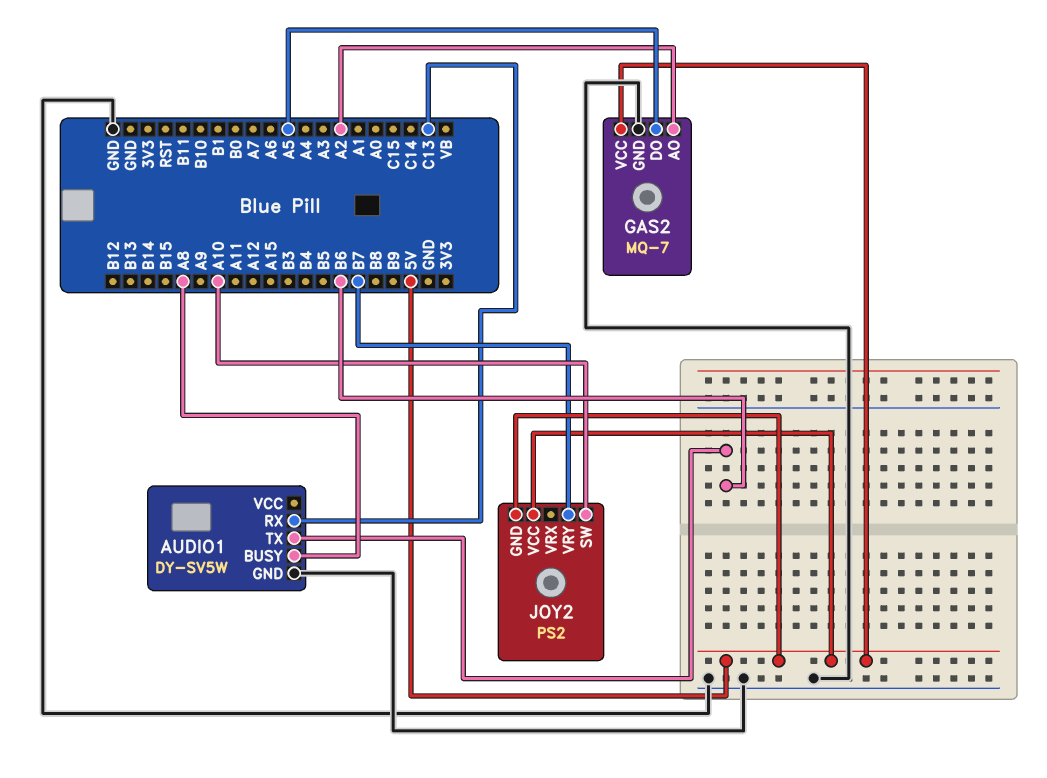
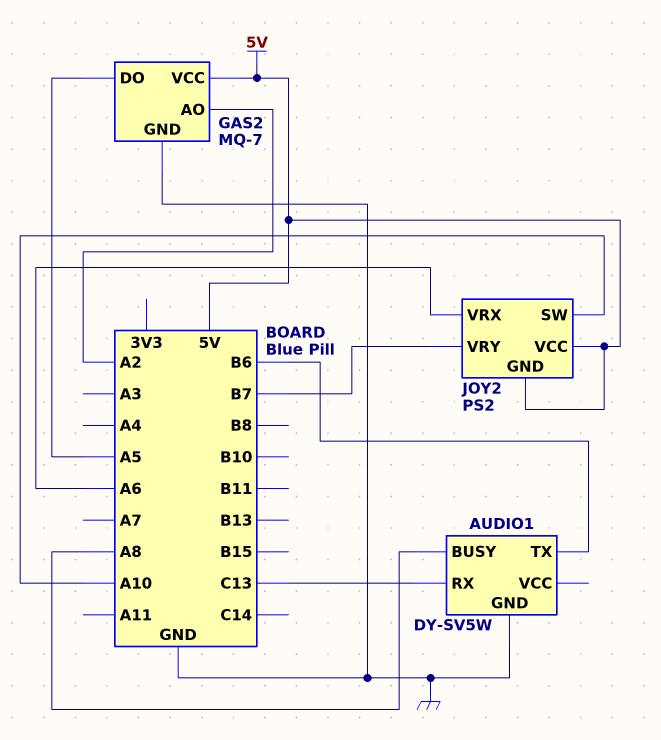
JOY2 pin VRX: none -> A6

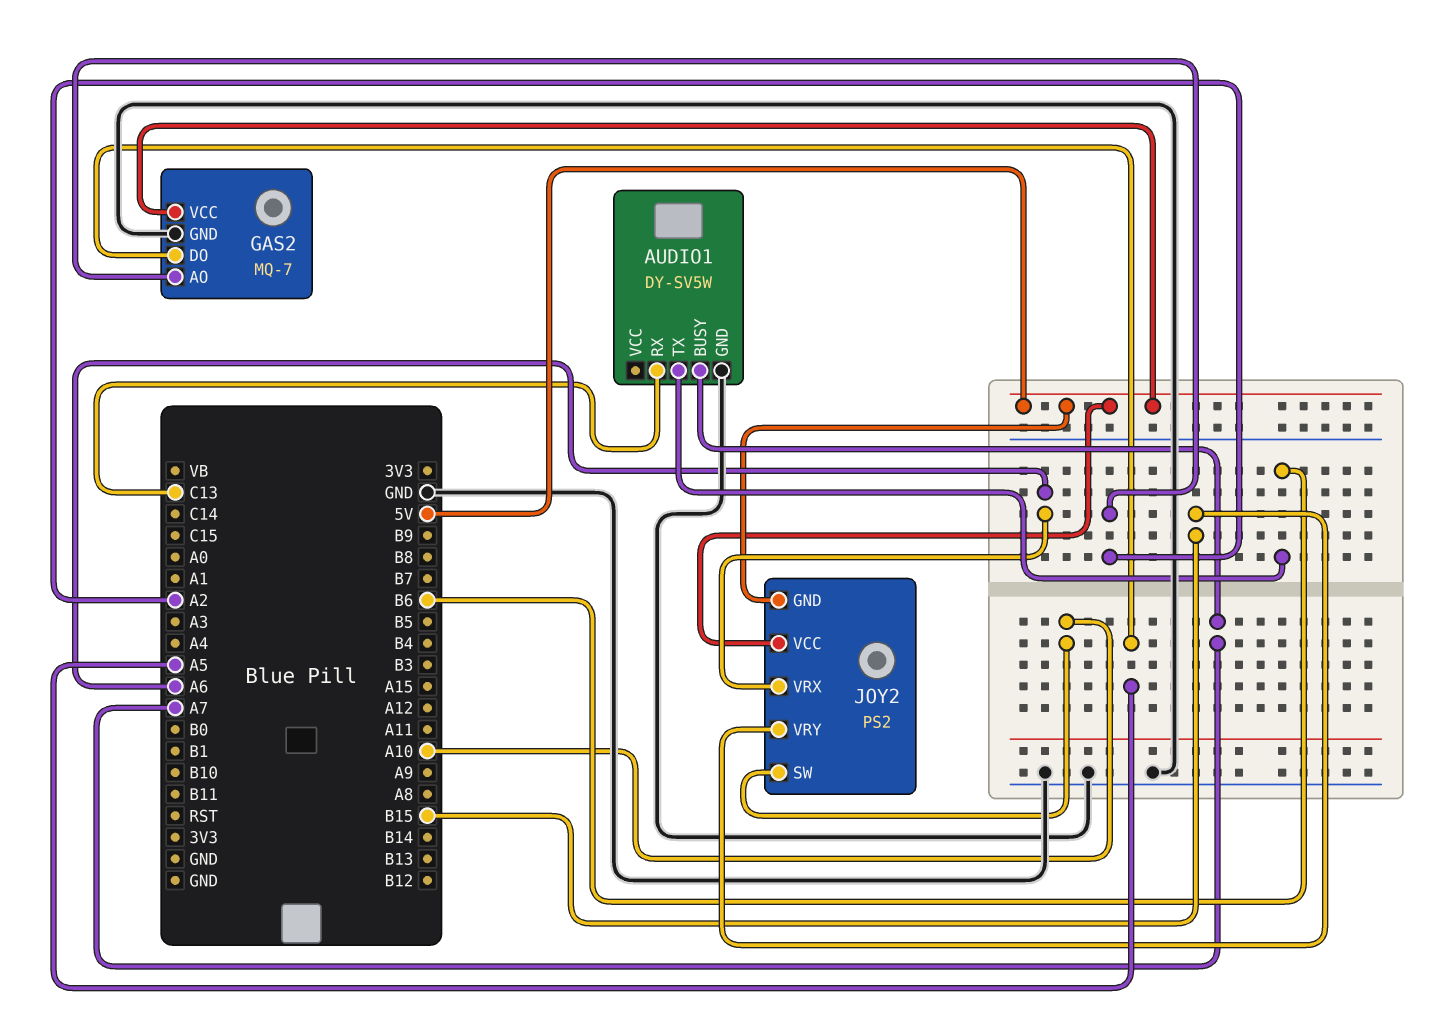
AUDIO1 pin BUSY: A8 -> A7
JOY2 pin VRY: B7 -> B15

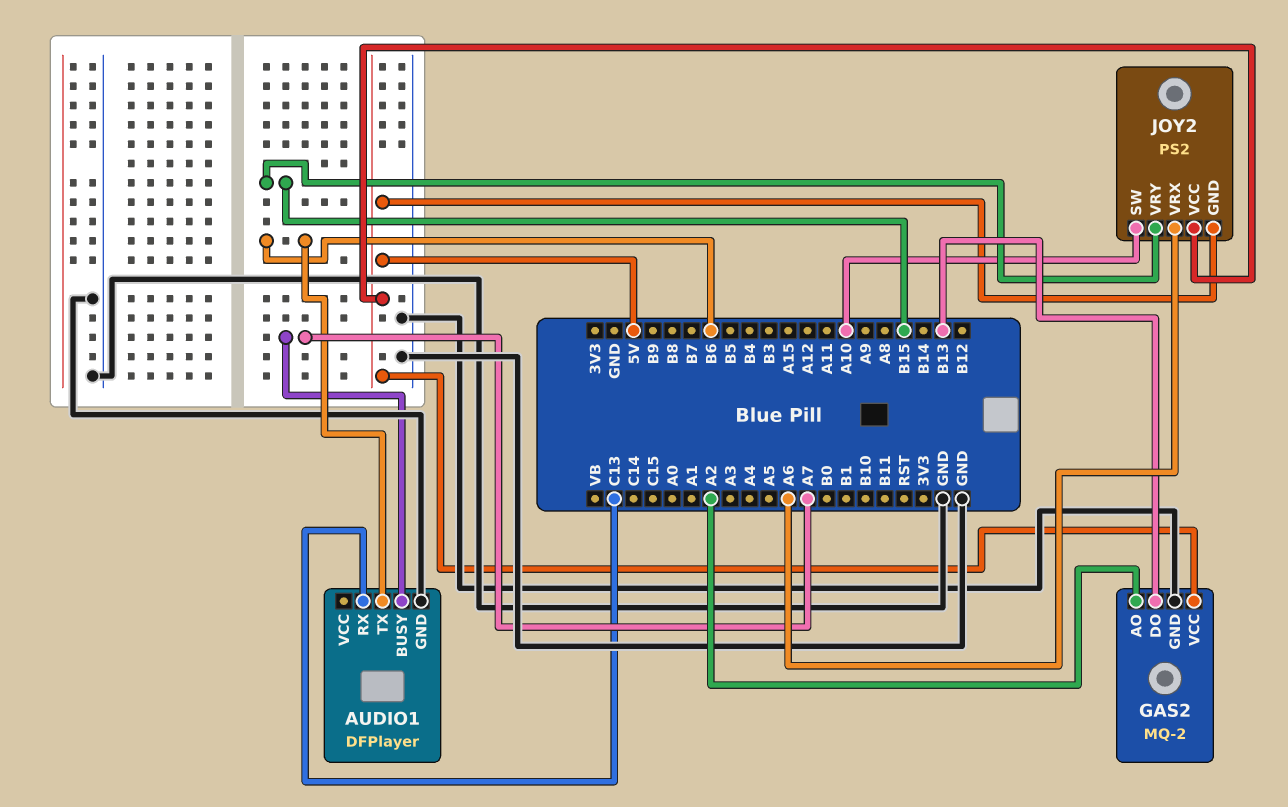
AUDIO1: DY-SV5W -> DFPlayer
GAS2: MQ-7 -> MQ-2
GAS2 pin DO: A5 -> B13

